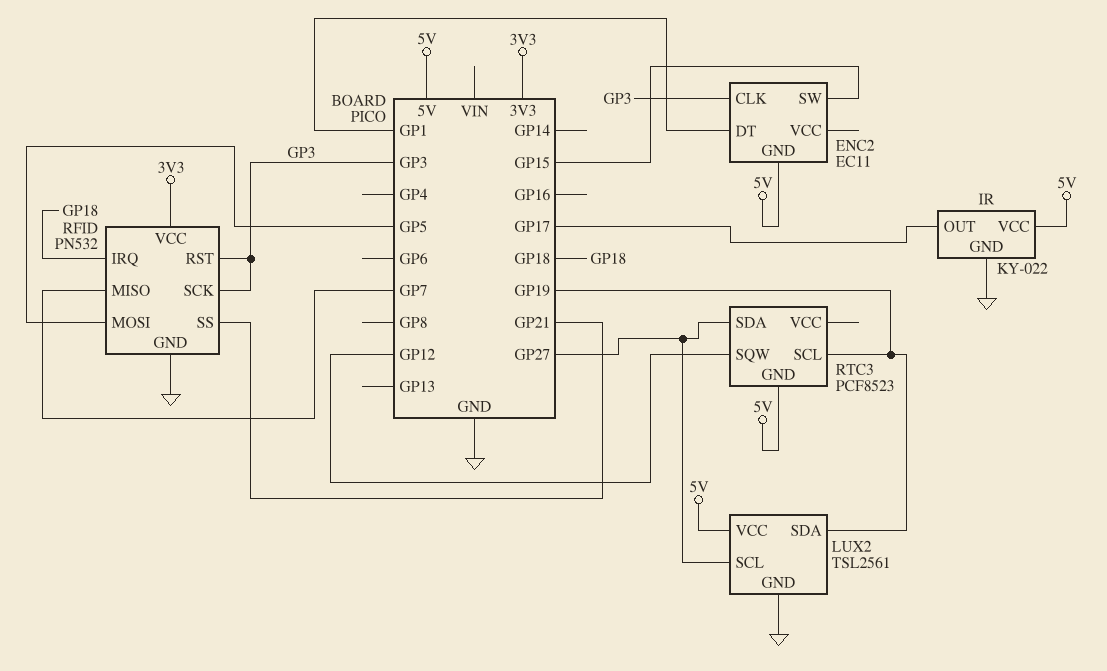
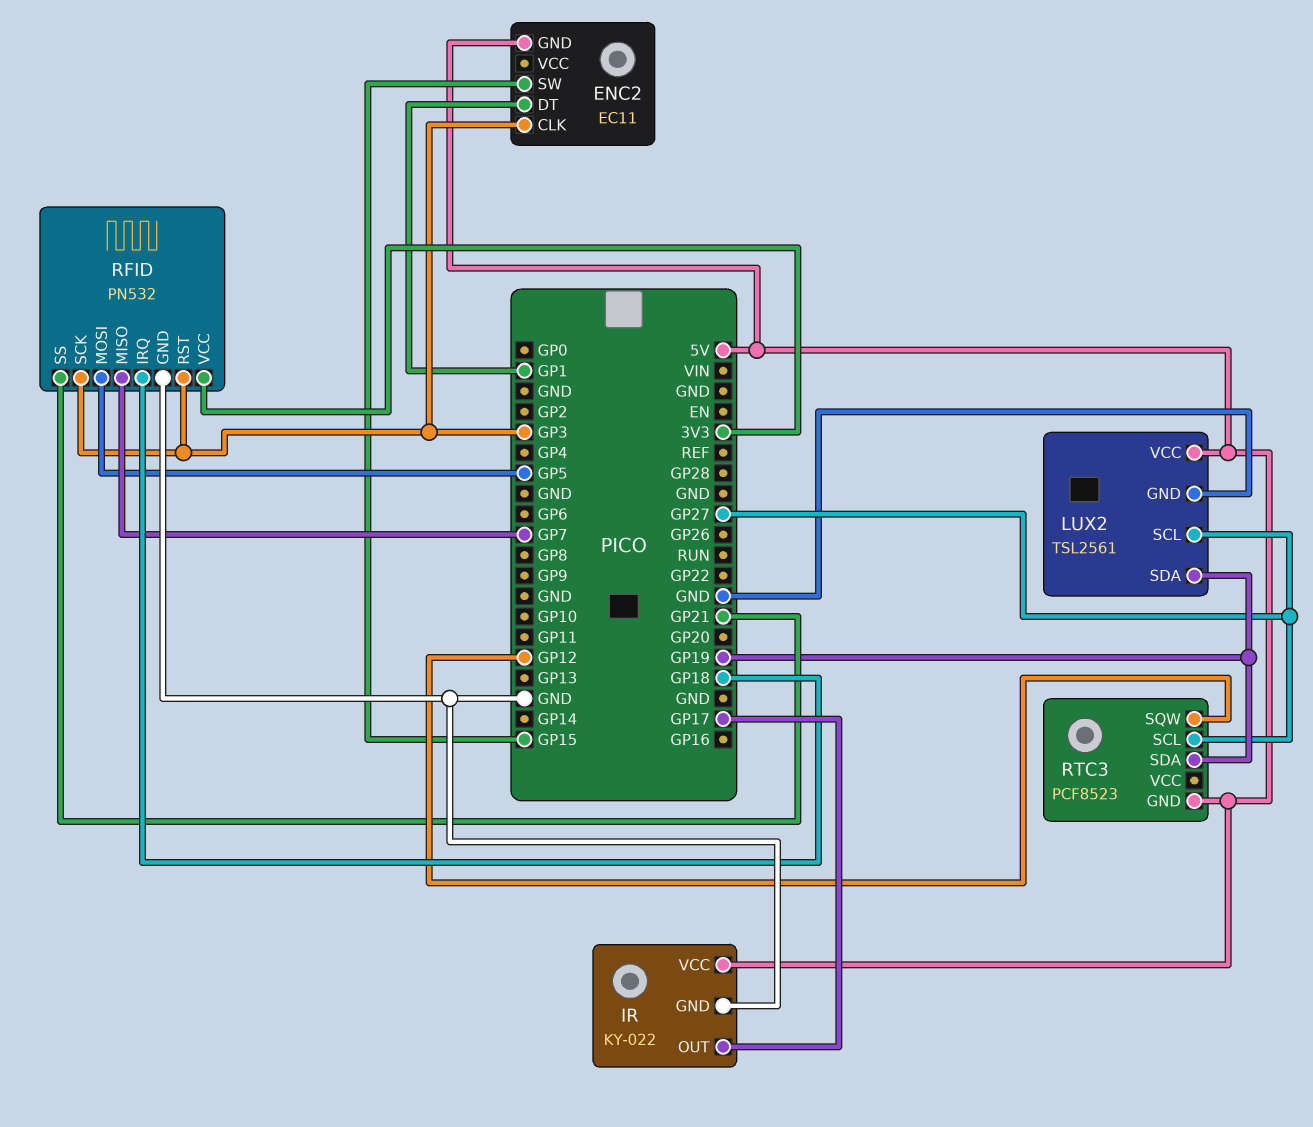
RTC3 pin SCL: GP19 -> GP27
RTC3 pin SDA: GP27 -> GP19

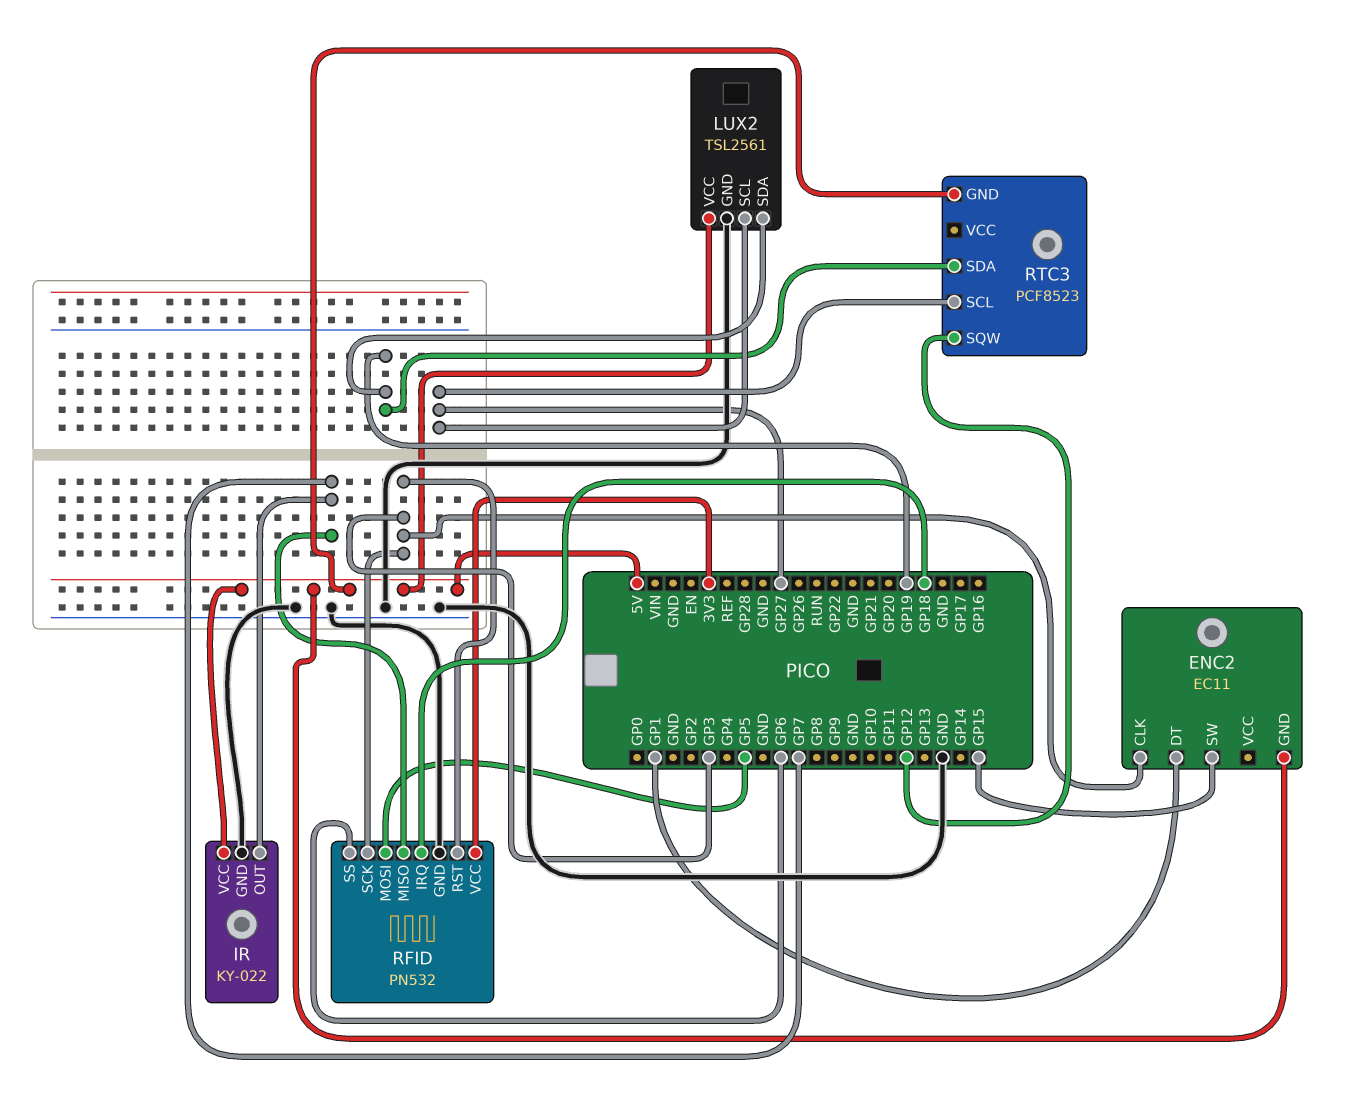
IR pin OUT: GP17 -> GP7
RFID pin SS: GP21 -> GP6

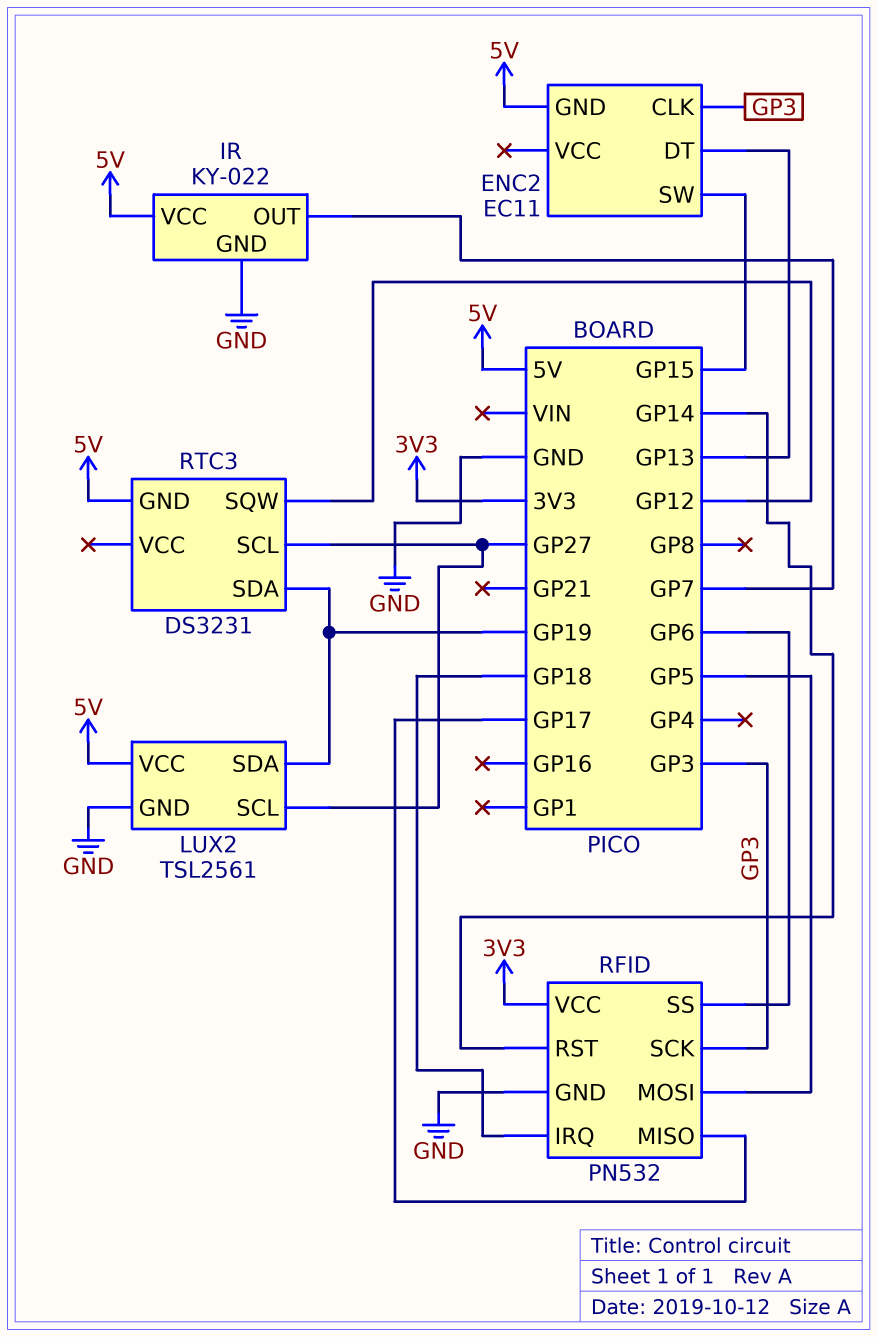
ENC2 pin DT: GP1 -> GP13
RFID pin MISO: GP7 -> GP17
RFID pin RST: GP3 -> GP14
RTC3: PCF8523 -> DS3231

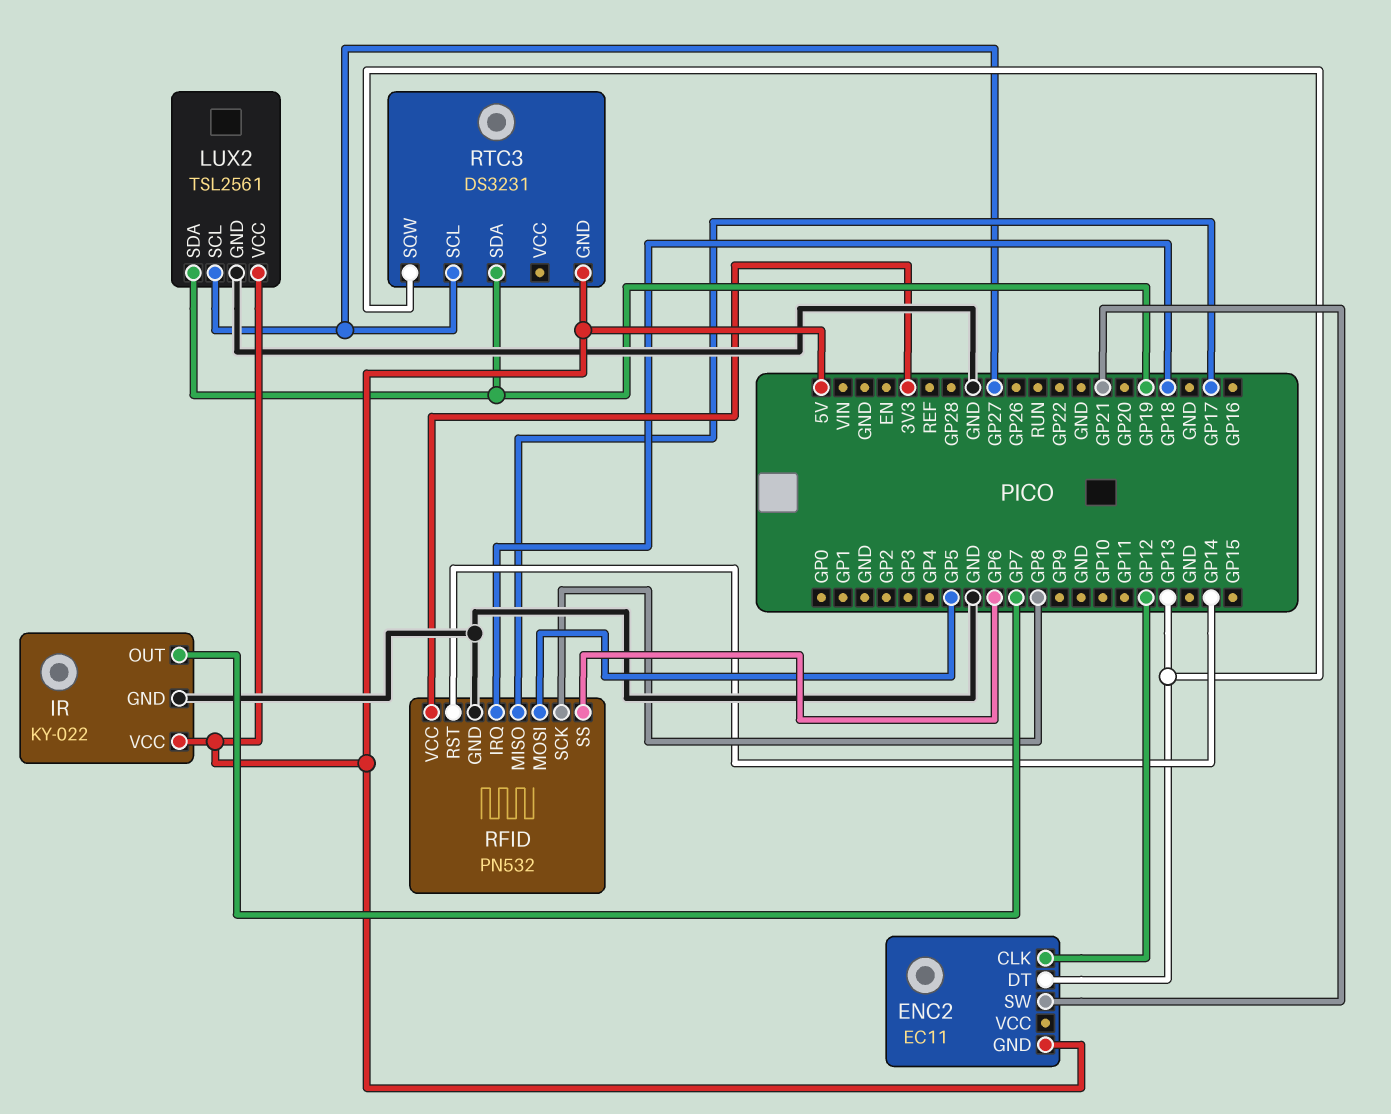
ENC2 pin CLK: GP3 -> GP12
ENC2 pin SW: GP15 -> GP21
RFID pin SCK: GP3 -> GP8
RTC3 pin SQW: GP12 -> GP13

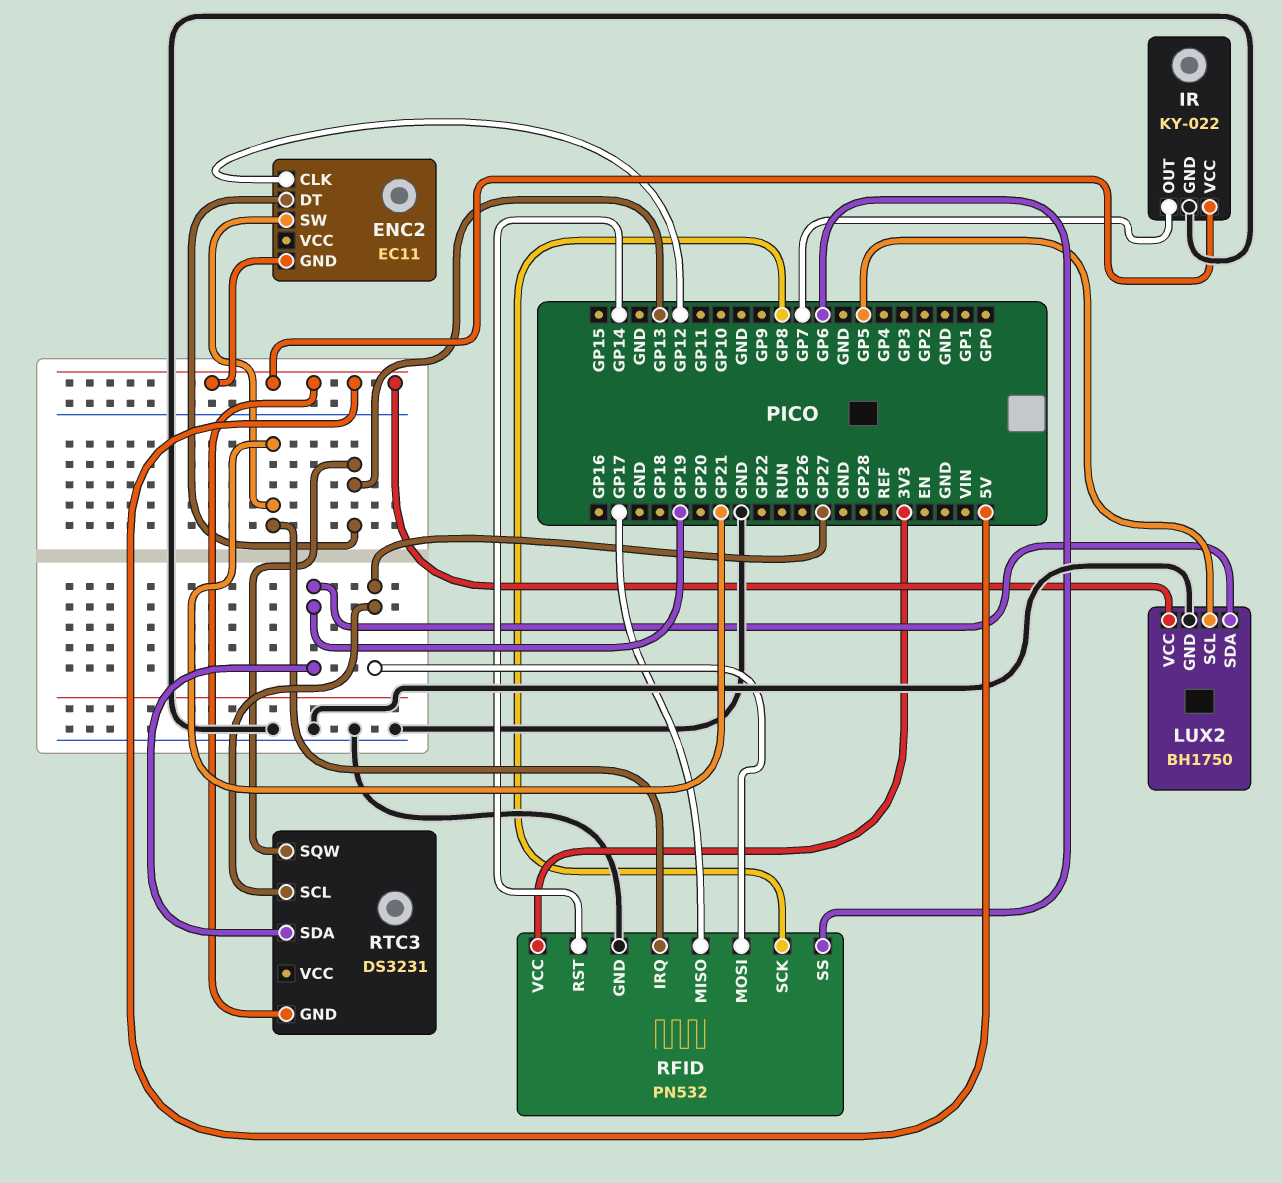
LUX2: TSL2561 -> BH1750
LUX2 pin SCL: GP27 -> GP5
RFID pin IRQ: GP18 -> GP21
RFID pin MOSI: GP5 -> GP27

